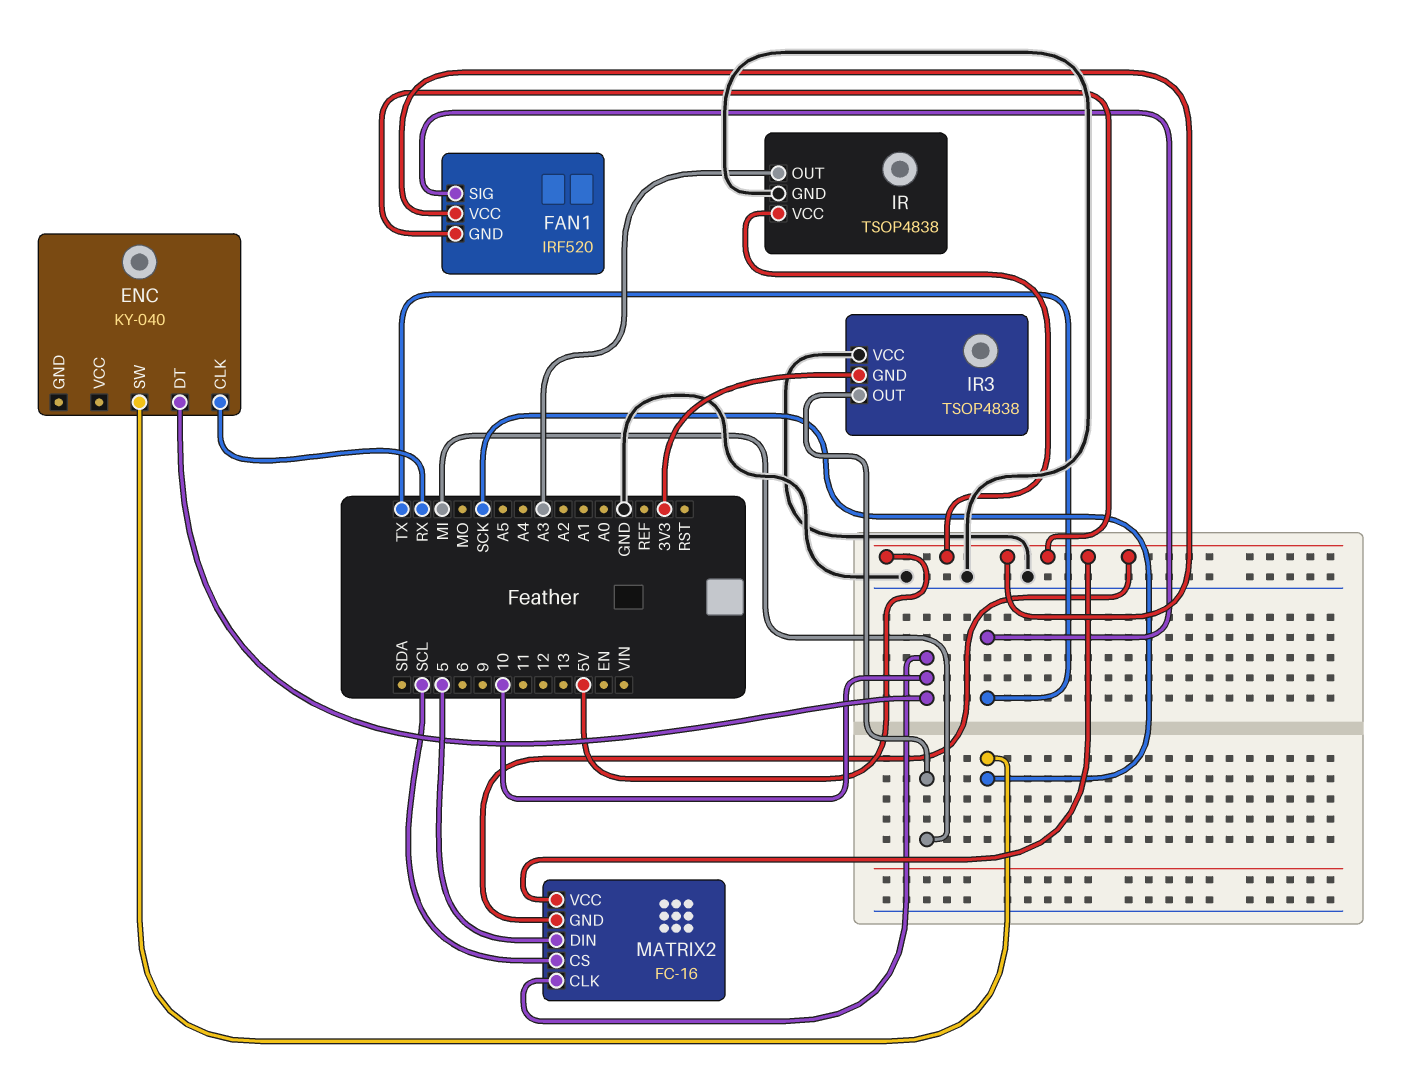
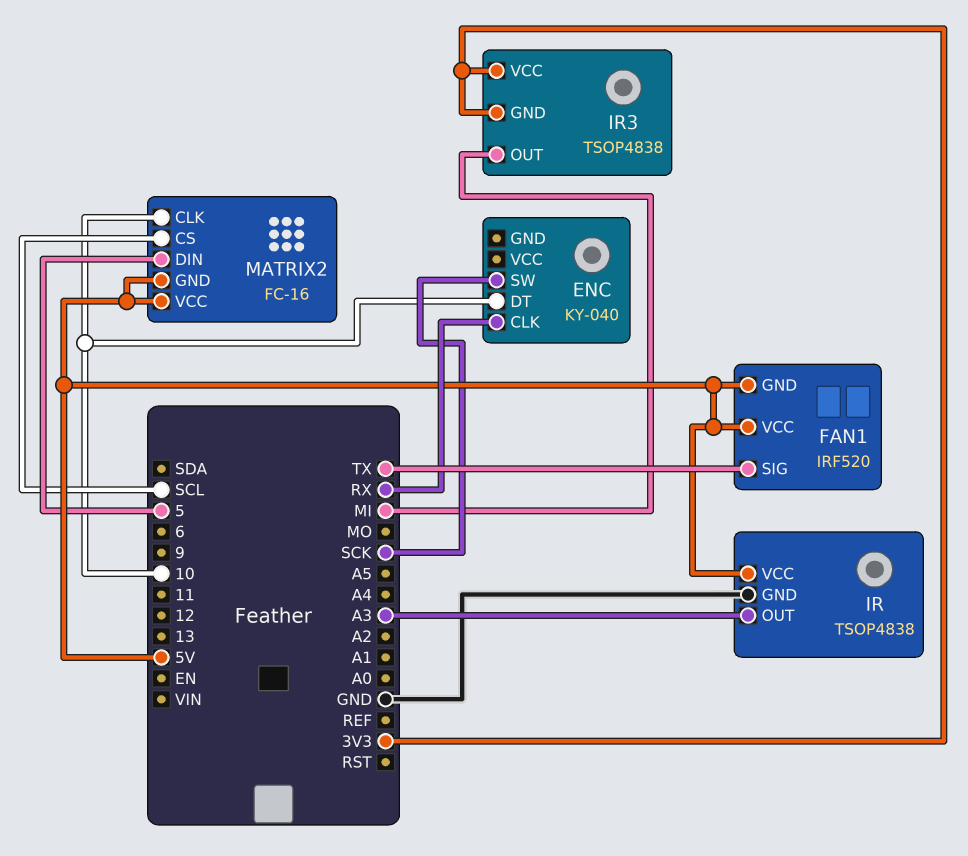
IR3 pin VCC: GND -> 3V3

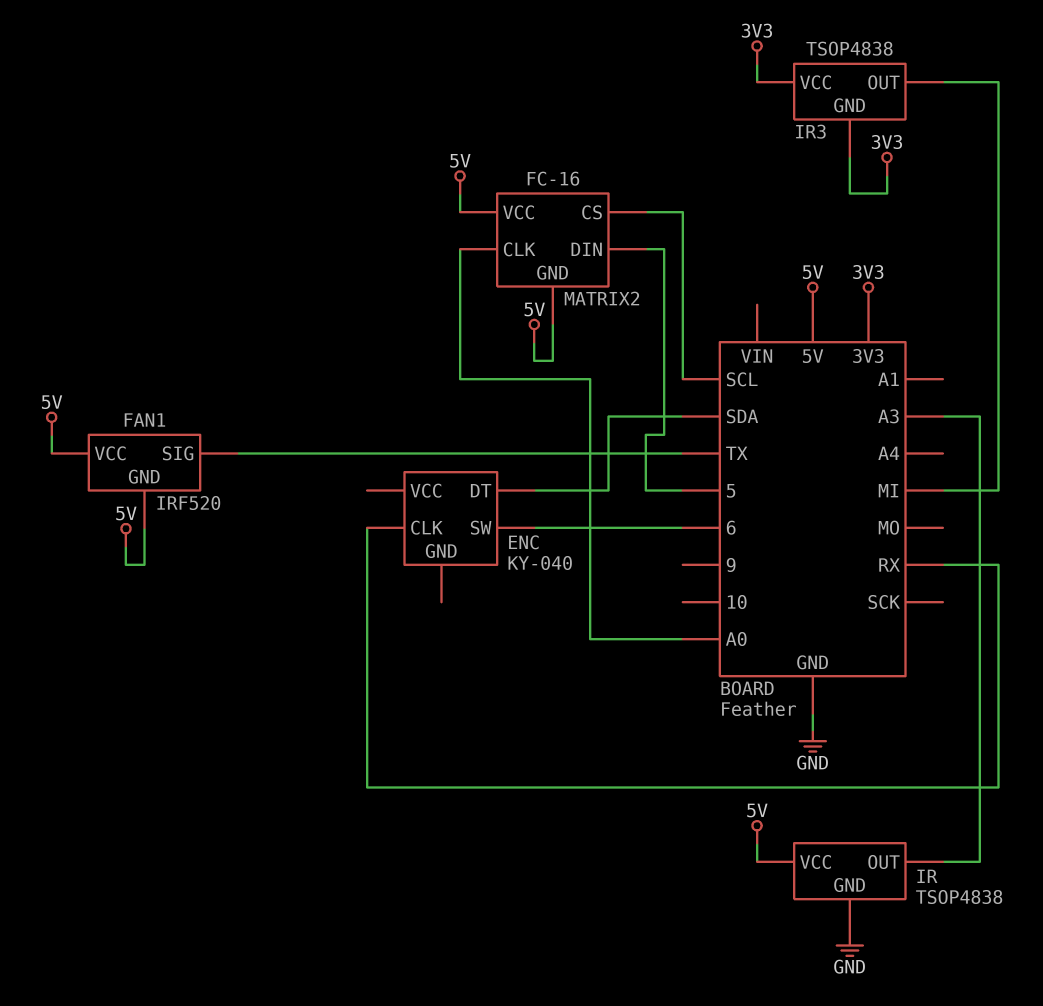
ENC pin DT: 10 -> SDA
ENC pin SW: SCK -> 6
MATRIX2 pin CLK: 10 -> A0

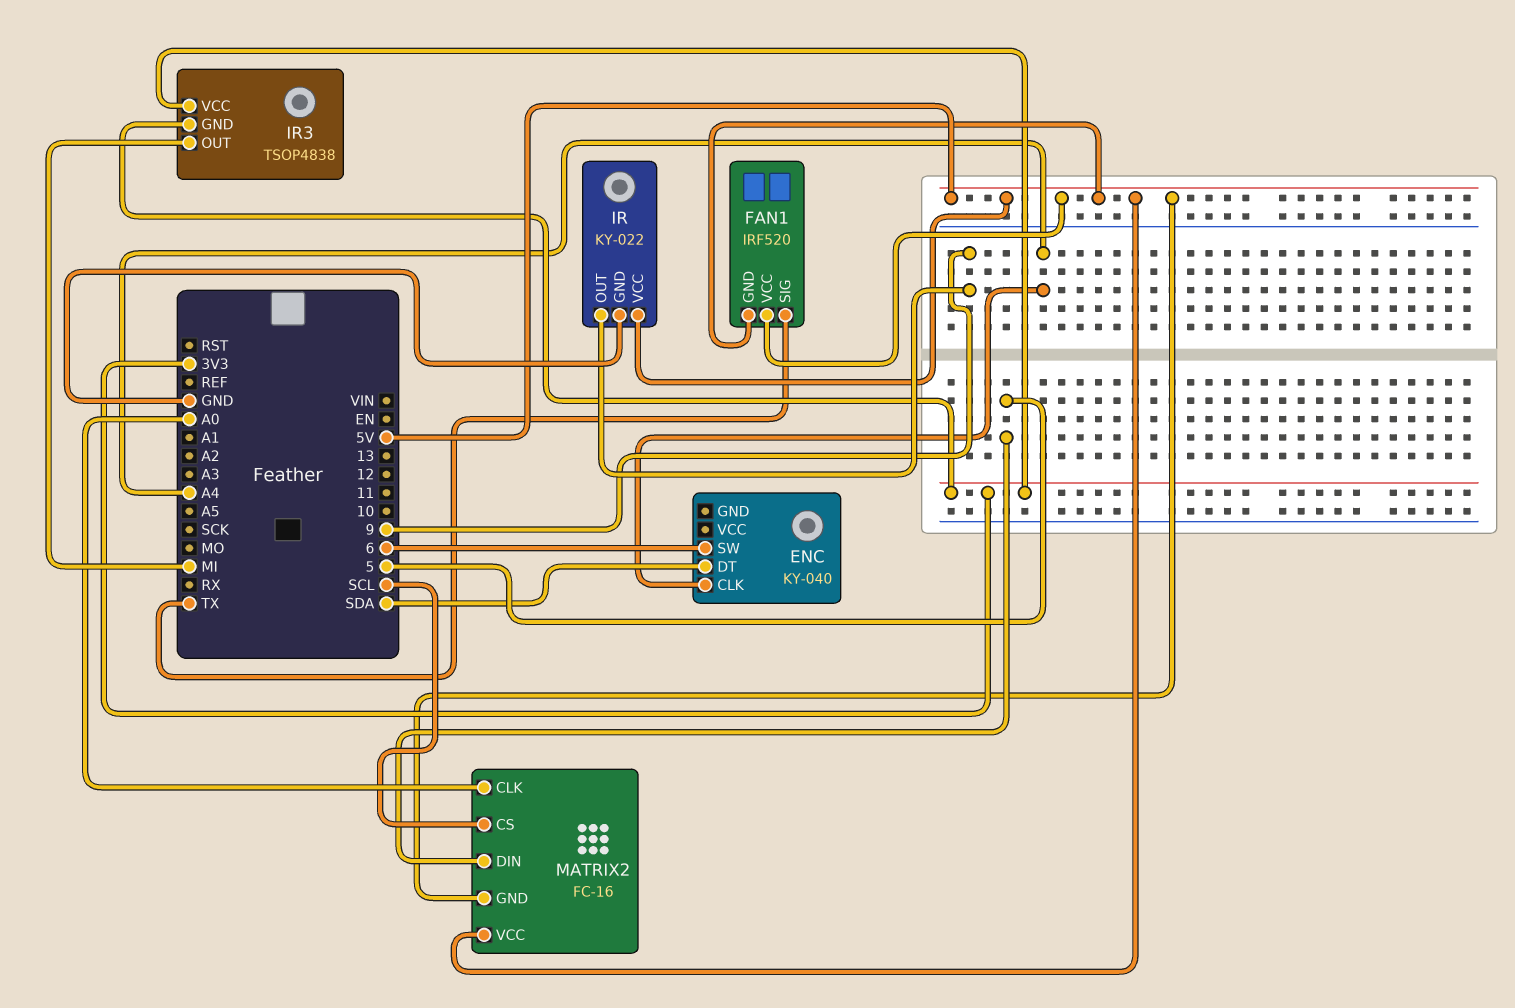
ENC pin CLK: RX -> A4
IR: TSOP4838 -> KY-022
IR pin OUT: A3 -> 9

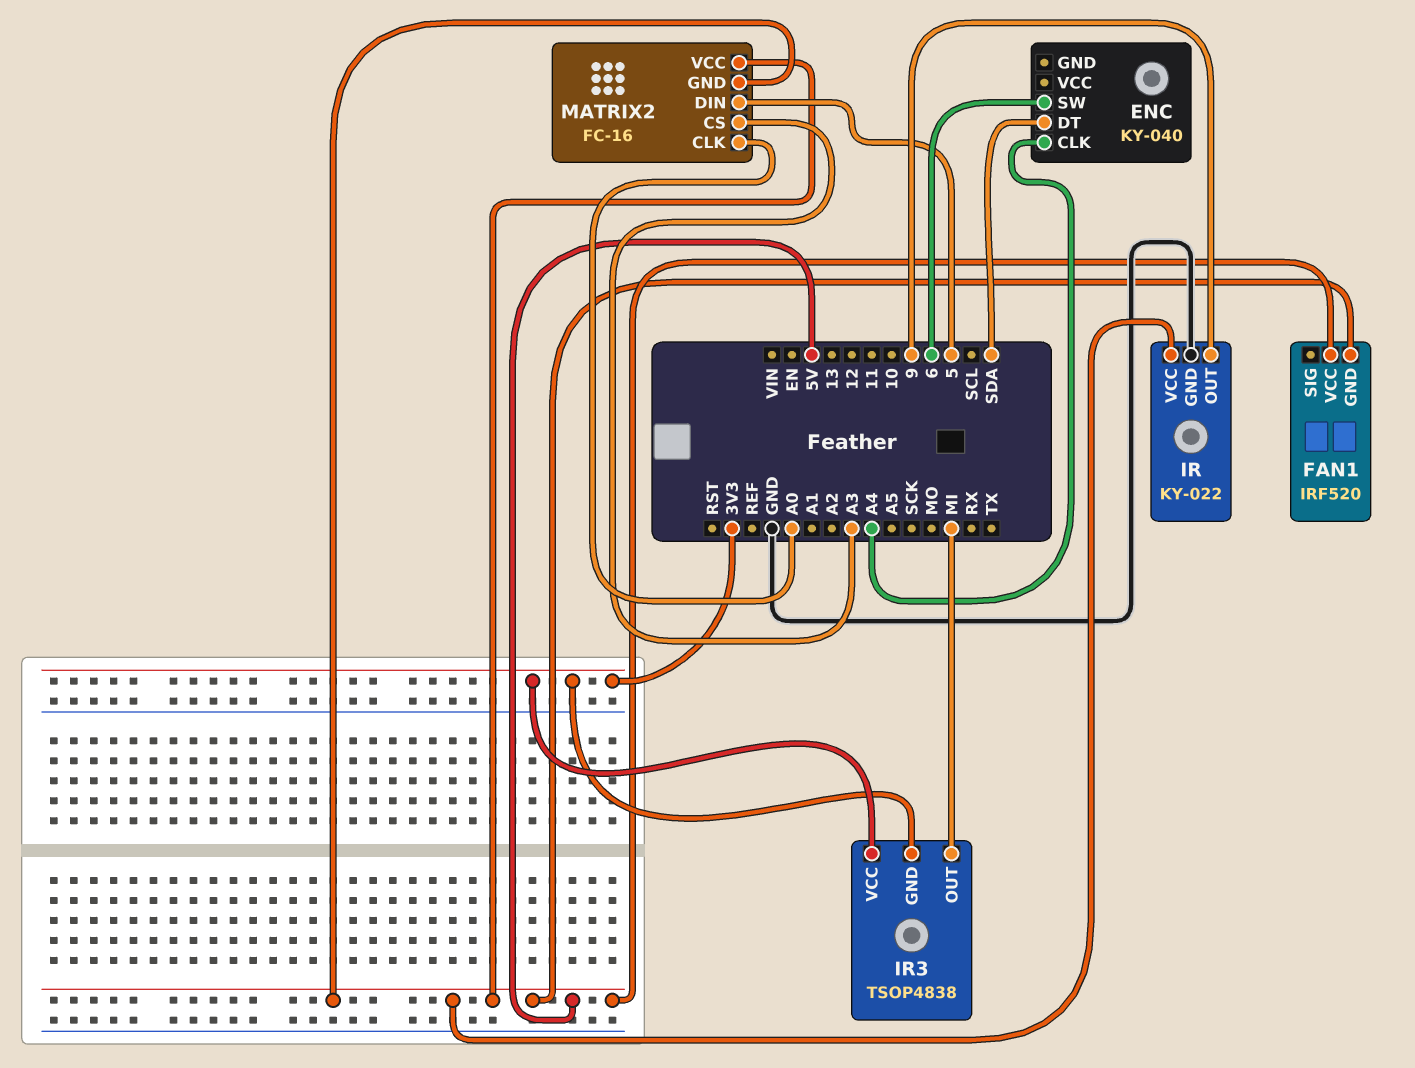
FAN1 pin SIG: TX -> none
MATRIX2 pin CS: SCL -> A3

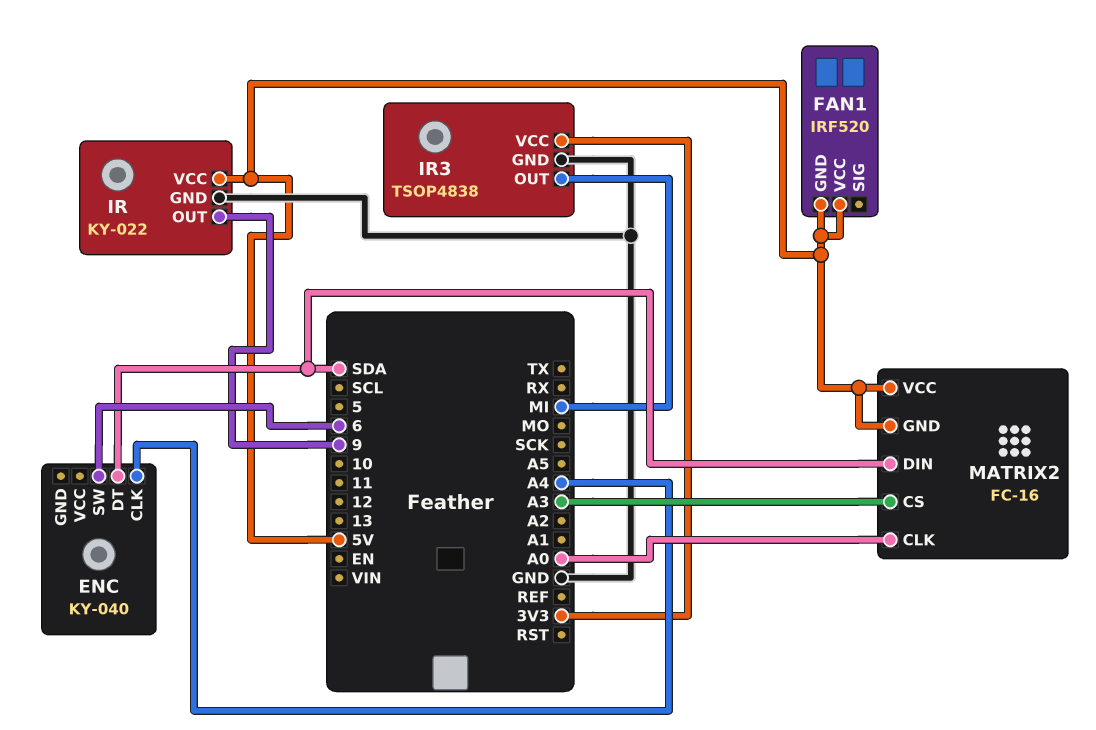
IR3 pin GND: 3V3 -> GND
MATRIX2 pin DIN: 5 -> SDA

